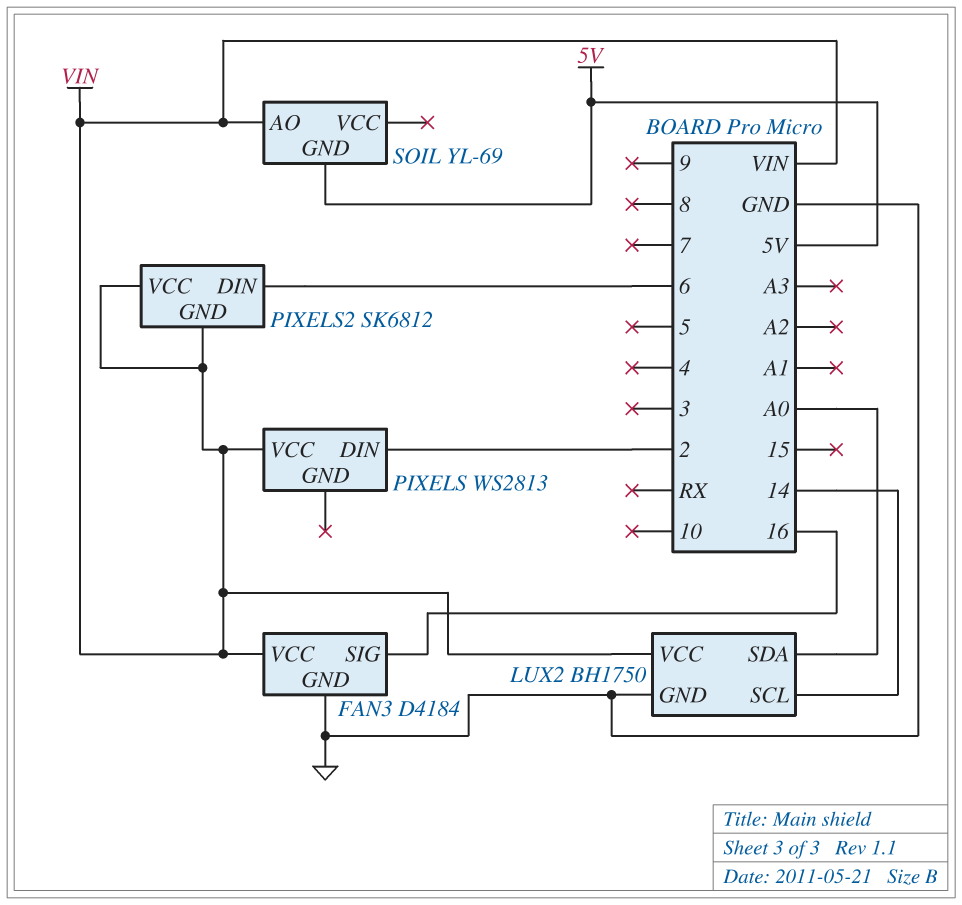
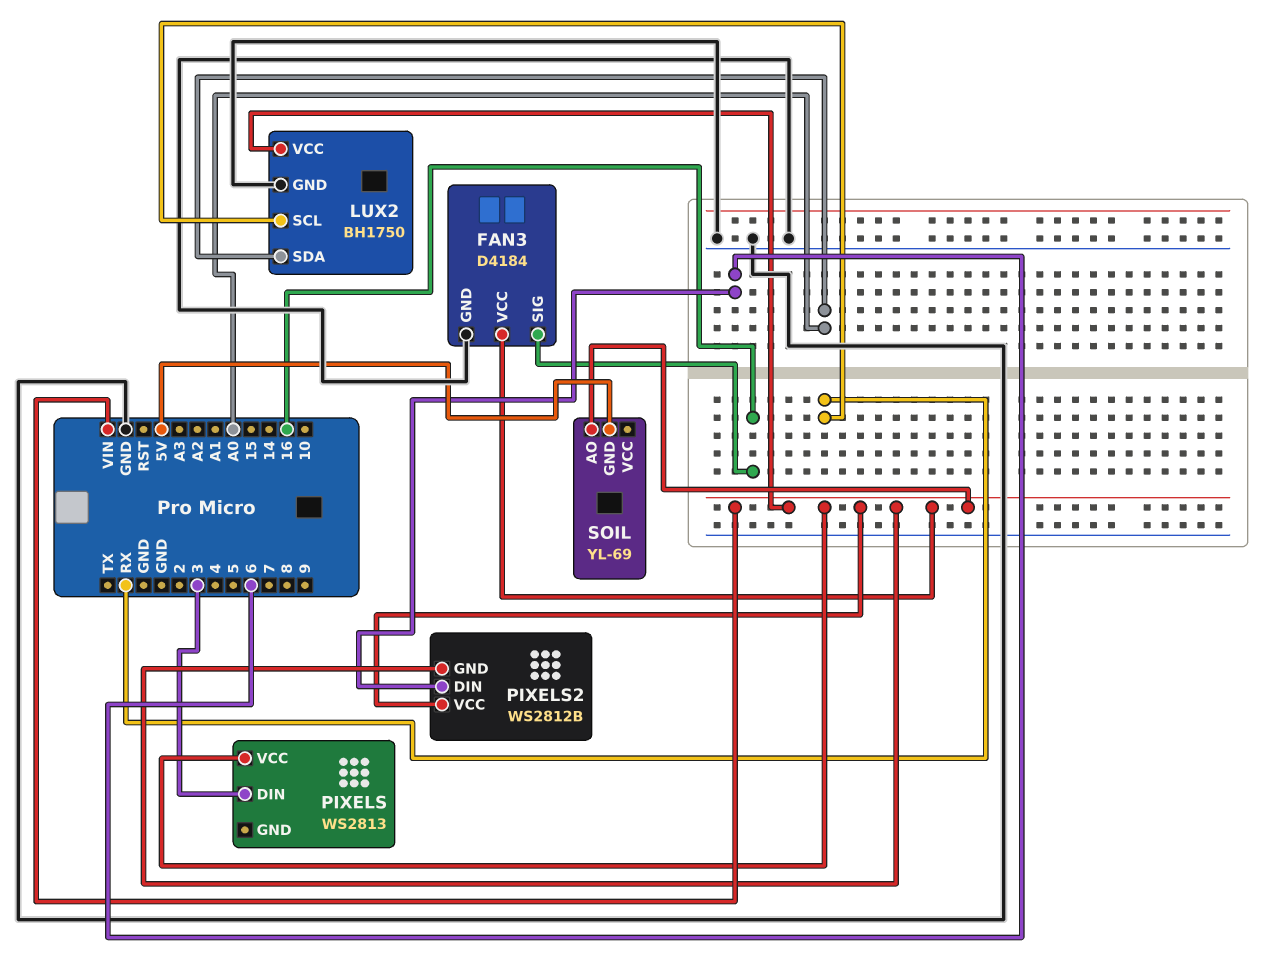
LUX2 pin SCL: 14 -> RX
PIXELS pin DIN: 2 -> 3
PIXELS2: SK6812 -> WS2812B

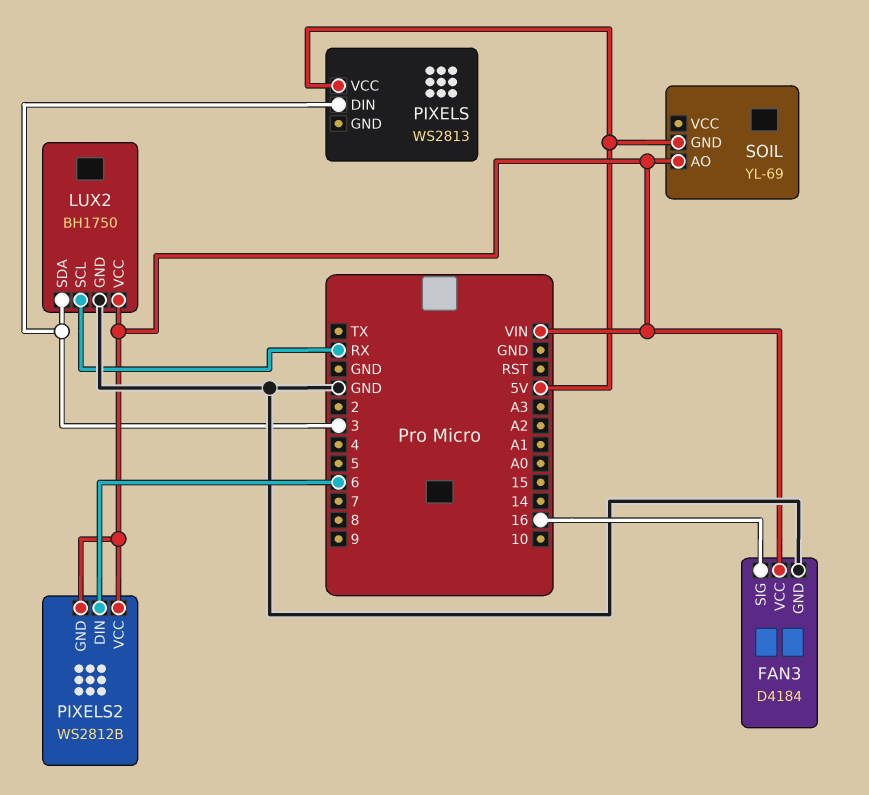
LUX2 pin SDA: A0 -> 3
PIXELS pin VCC: VIN -> 5V

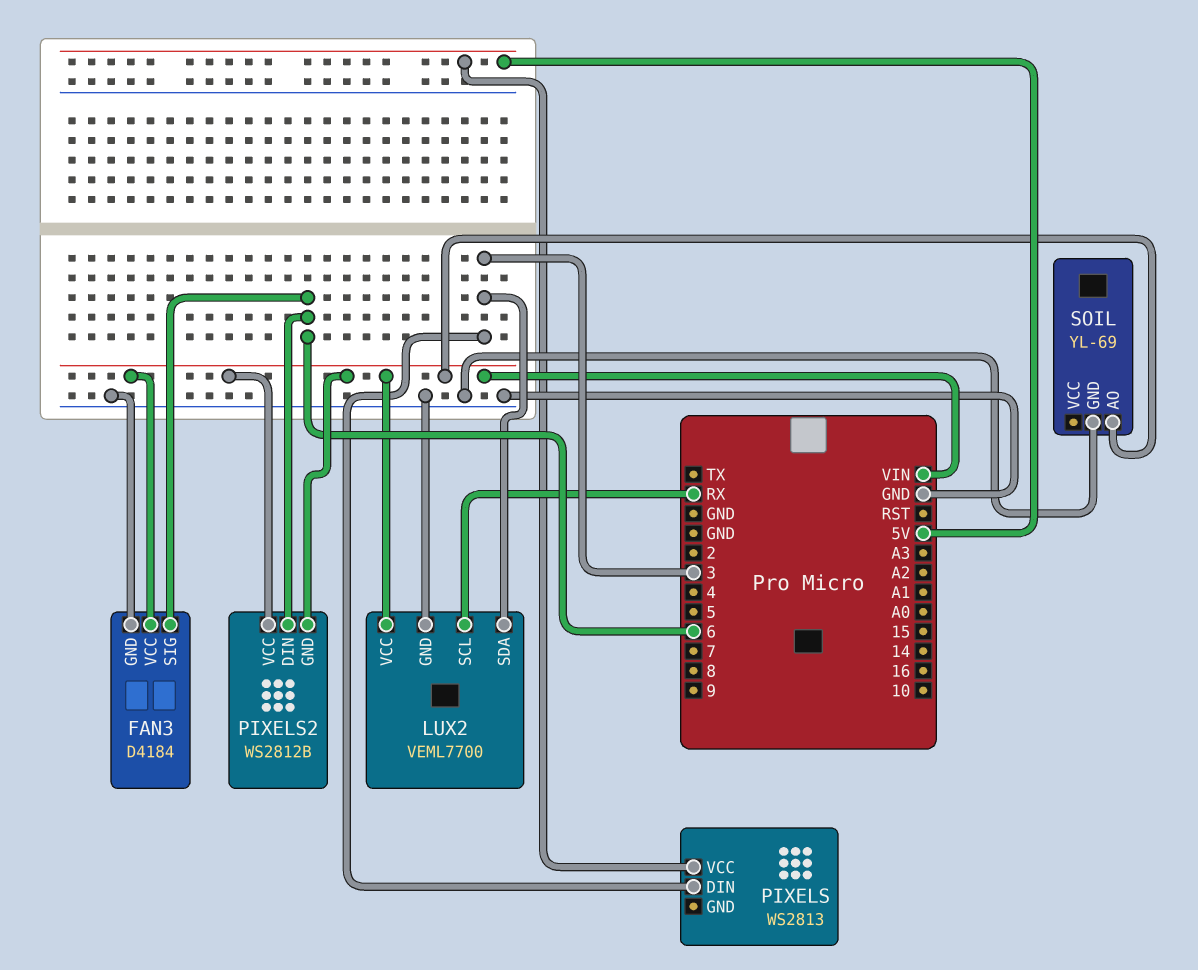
FAN3 pin SIG: 16 -> 6
LUX2: BH1750 -> VEML7700
SOIL pin GND: 5V -> GND

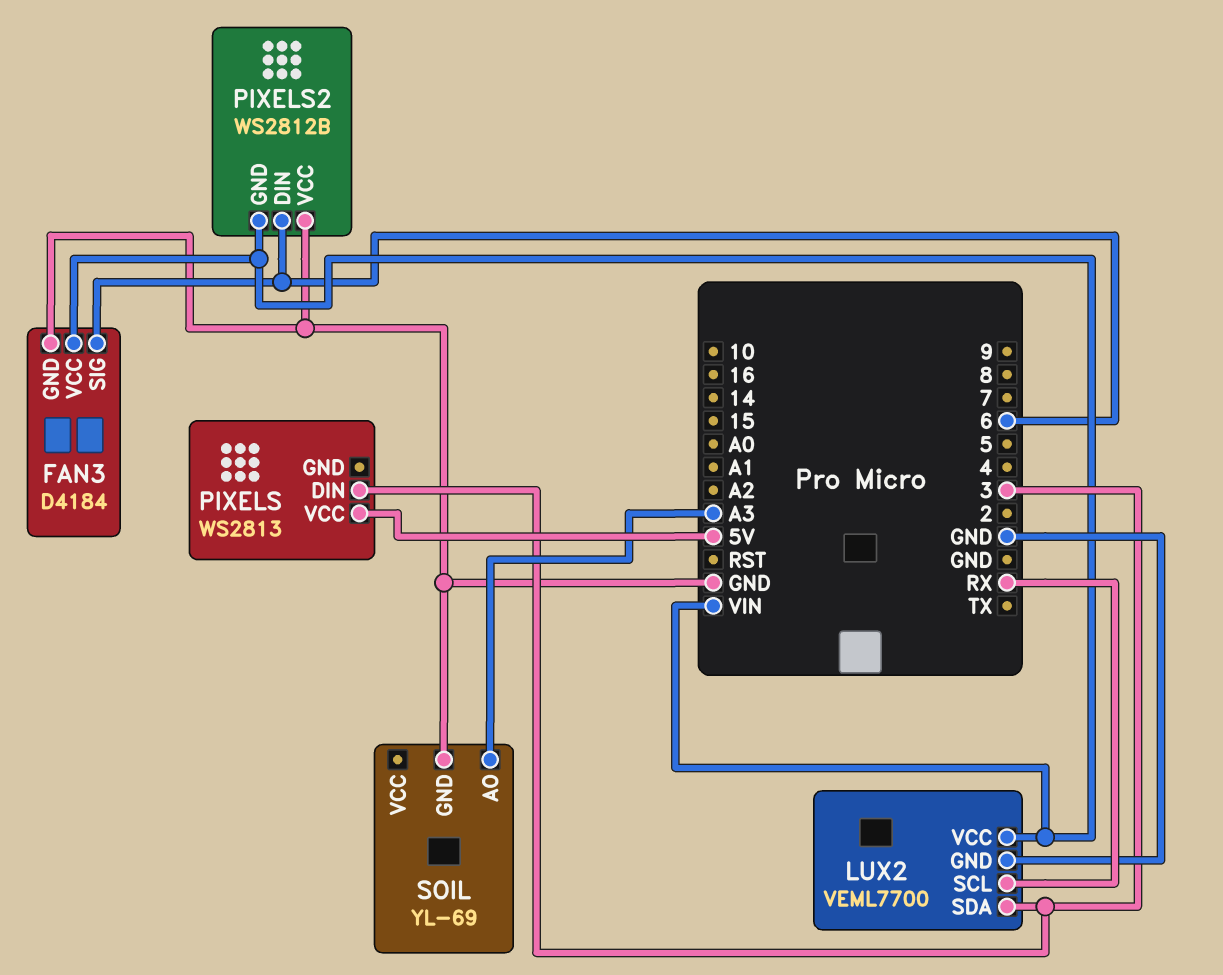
PIXELS2 pin VCC: VIN -> GND
SOIL pin AO: VIN -> A3

